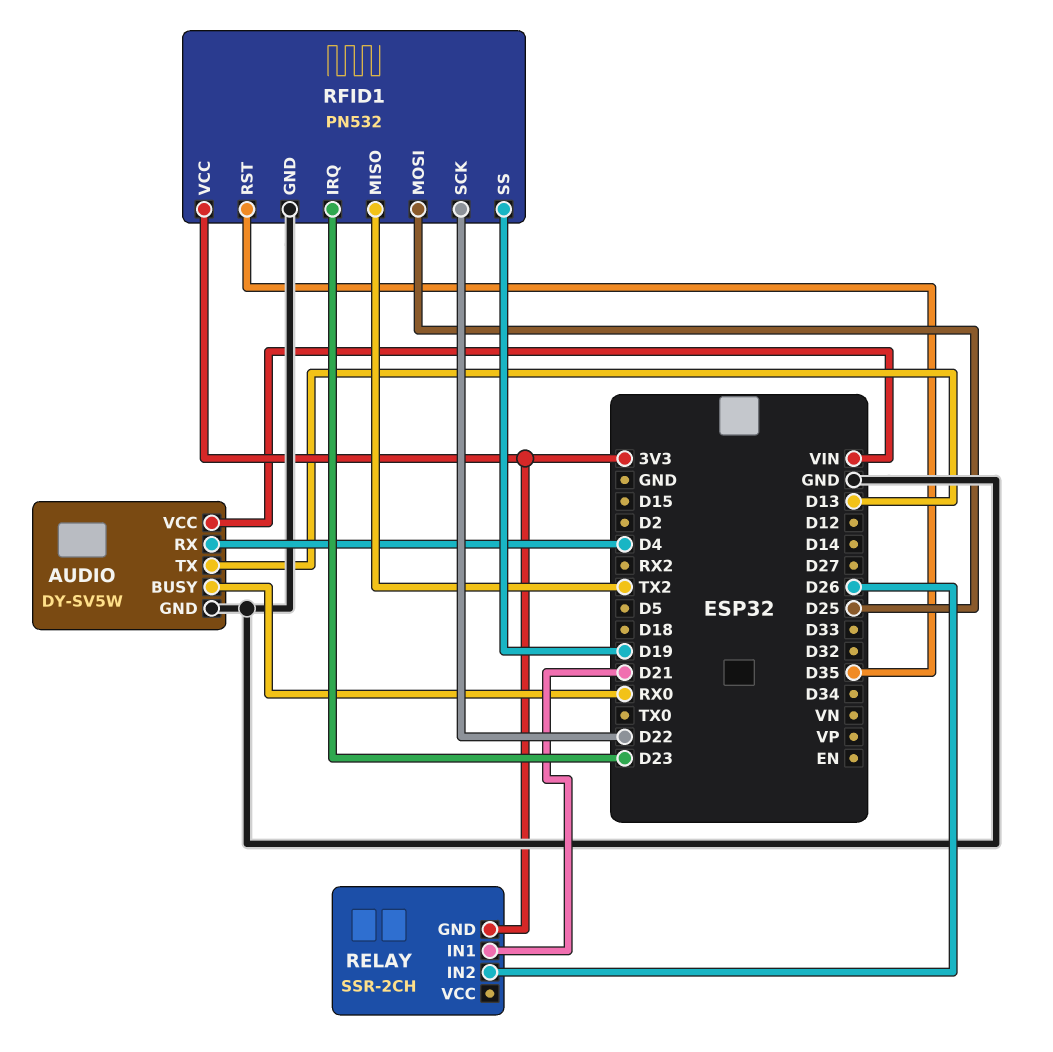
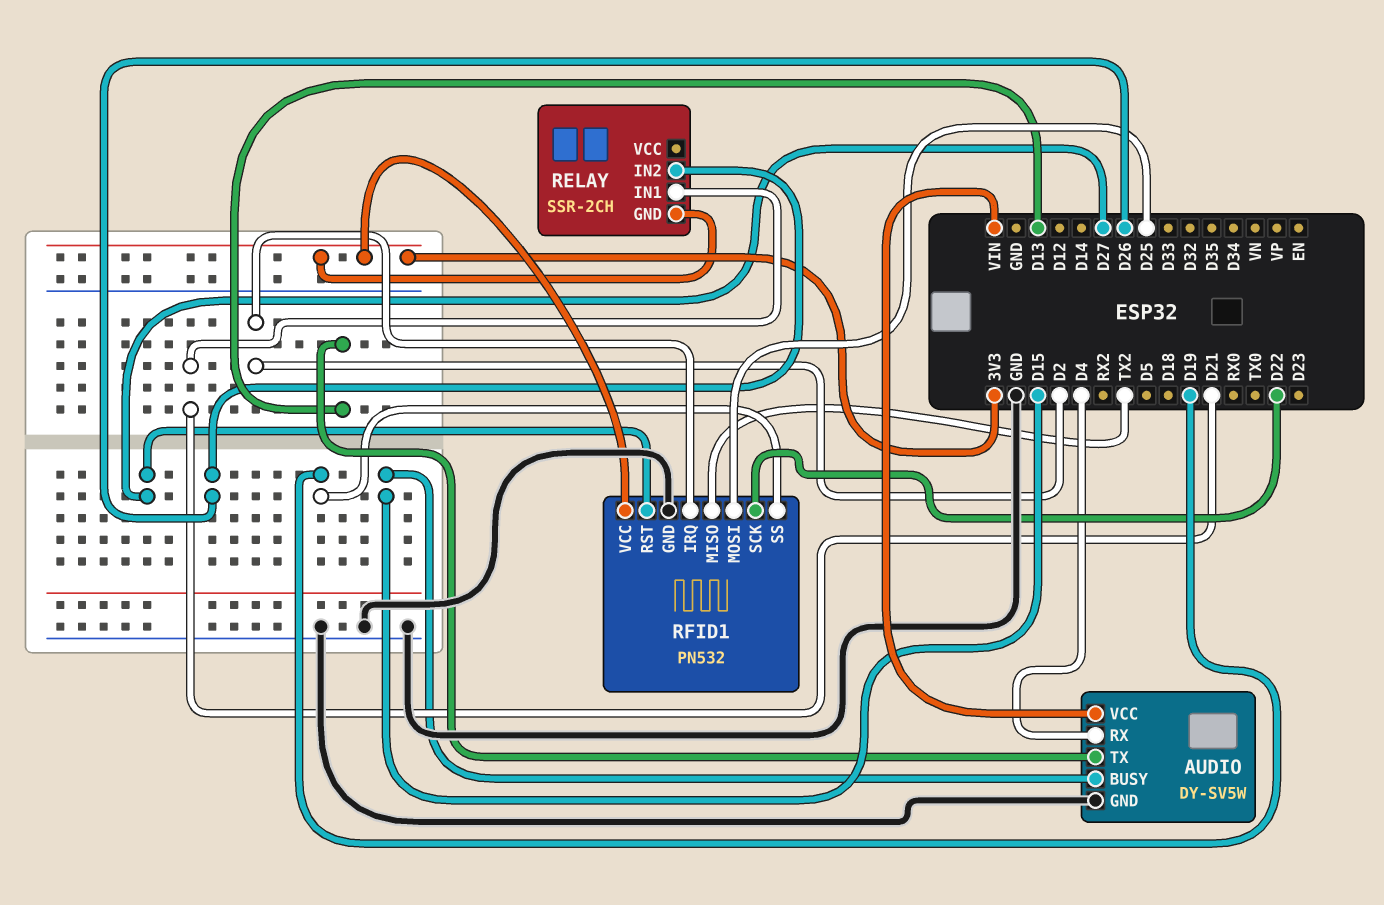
AUDIO pin BUSY: RX0 -> D15
RFID1 pin IRQ: D23 -> D2
RFID1 pin RST: D35 -> D27

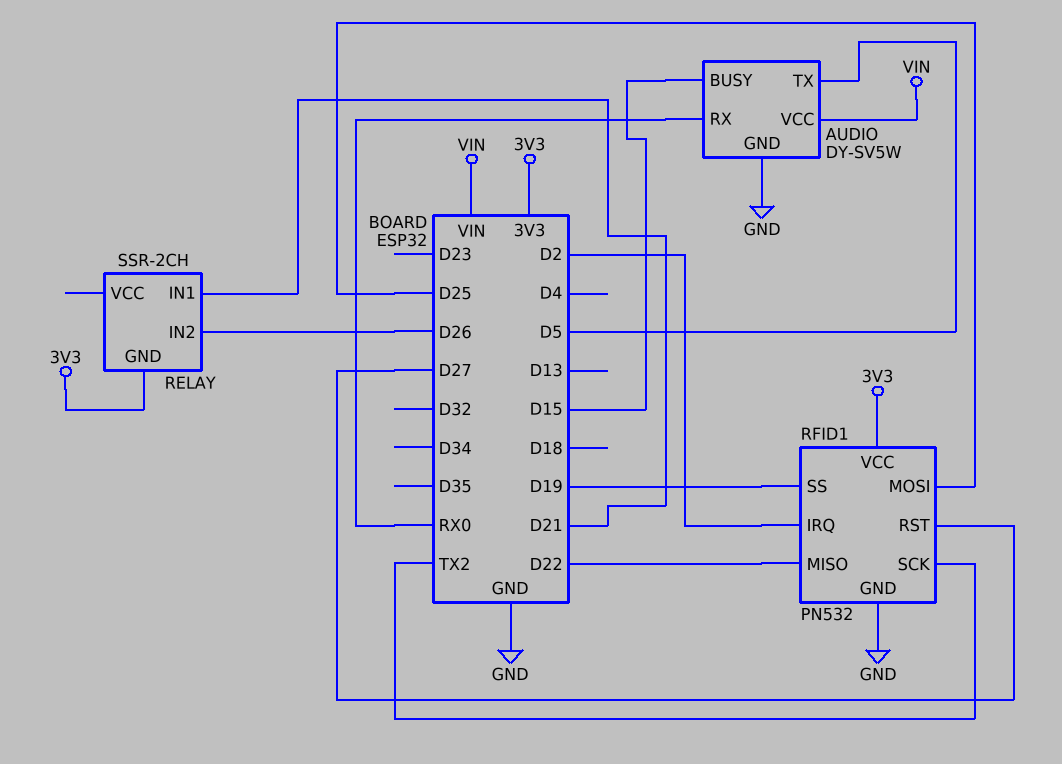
AUDIO pin RX: D4 -> RX0
AUDIO pin TX: D13 -> D5
RFID1 pin MISO: TX2 -> D22
RFID1 pin SCK: D22 -> TX2

